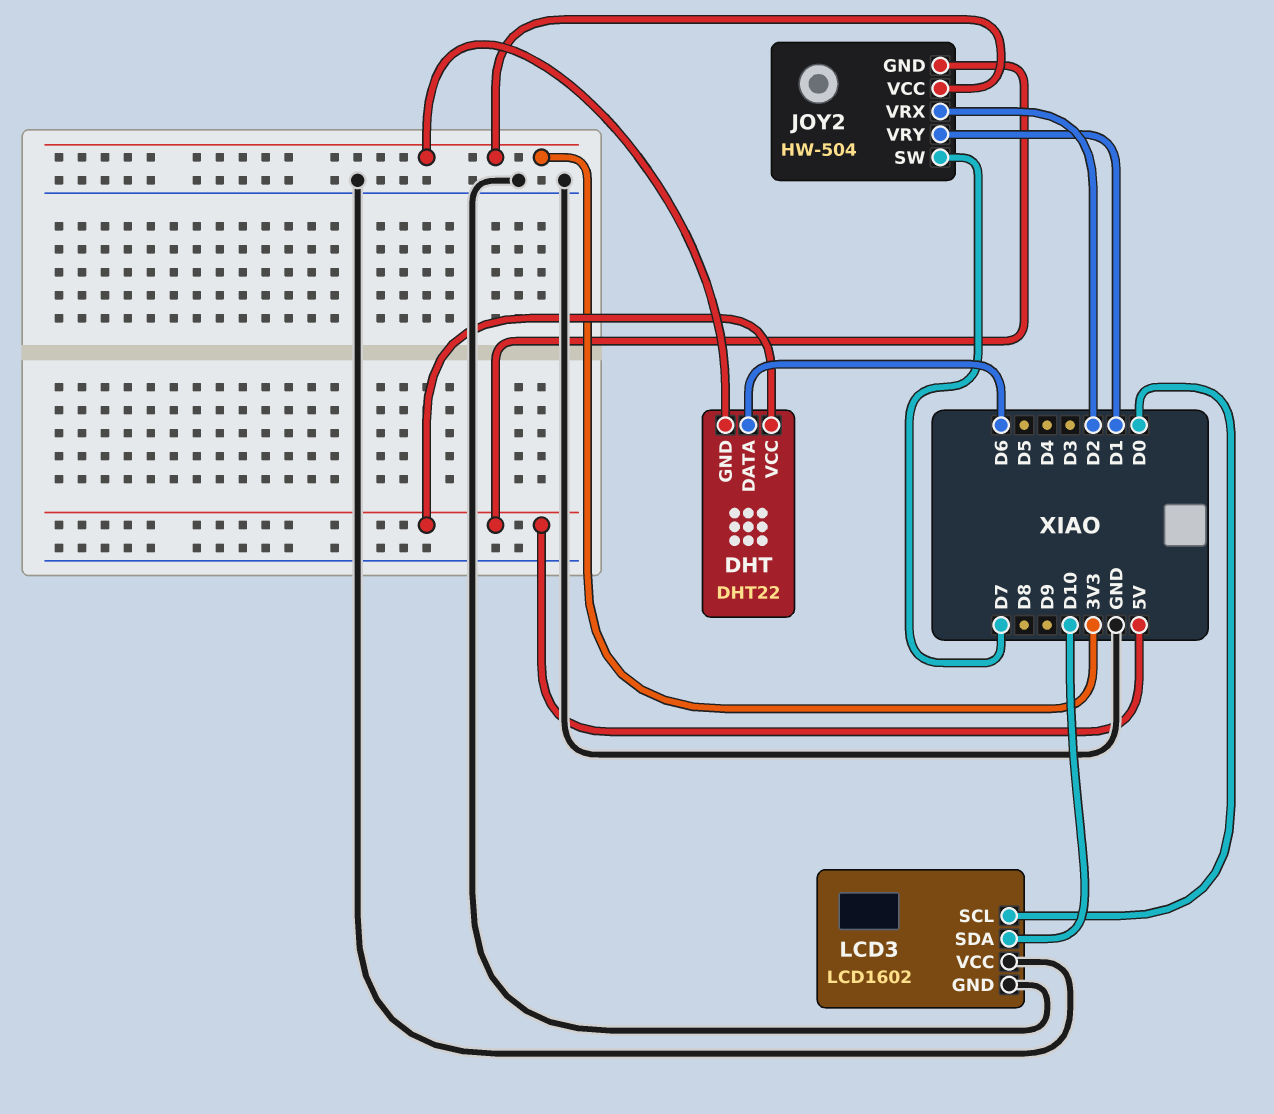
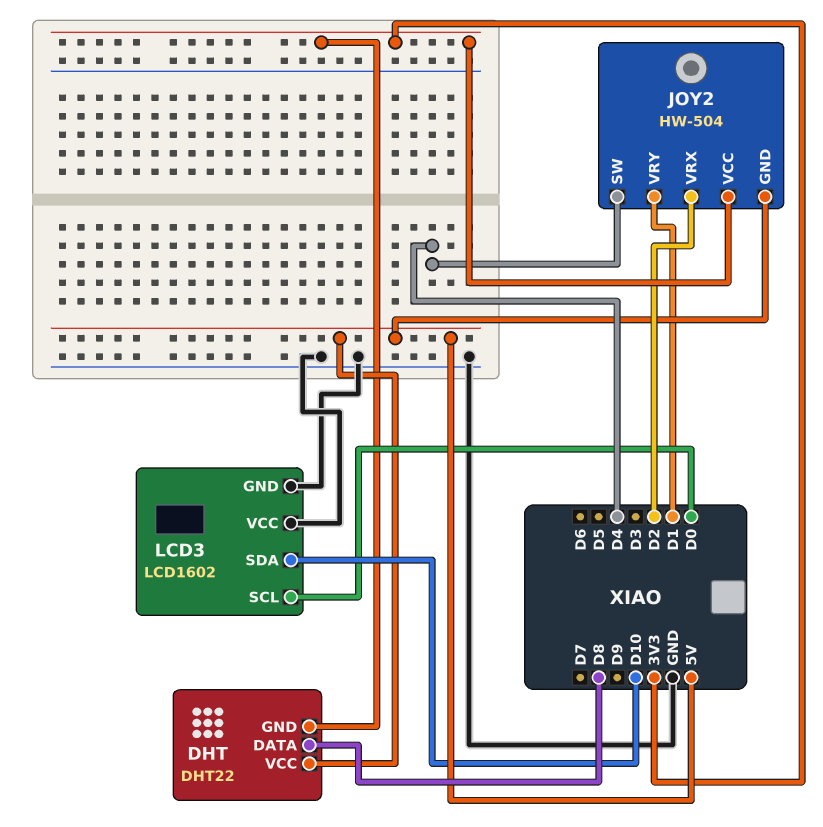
DHT pin DATA: D6 -> D8
JOY2 pin SW: D7 -> D4

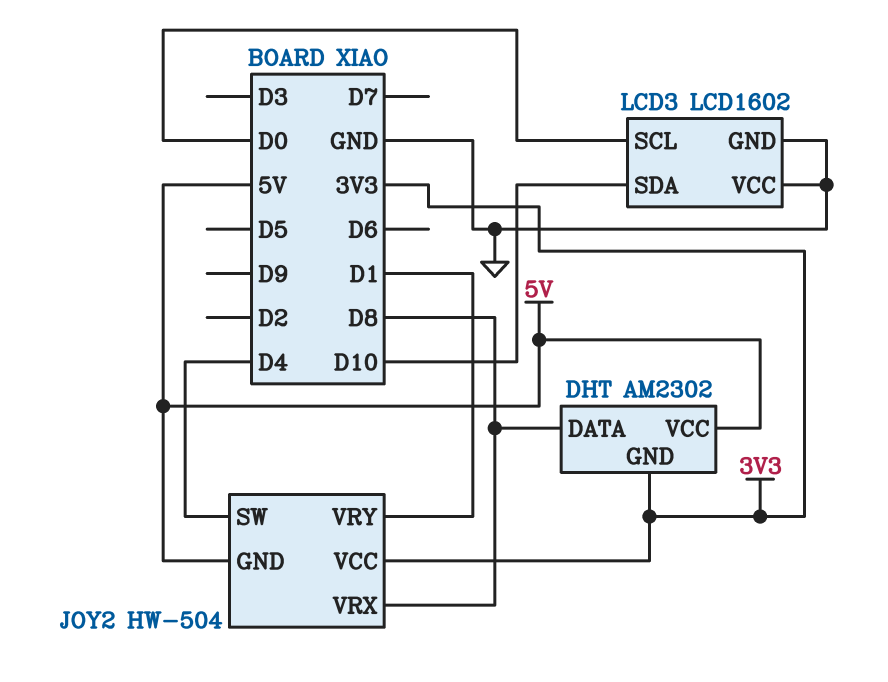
DHT: DHT22 -> AM2302
JOY2 pin VRX: D2 -> D8

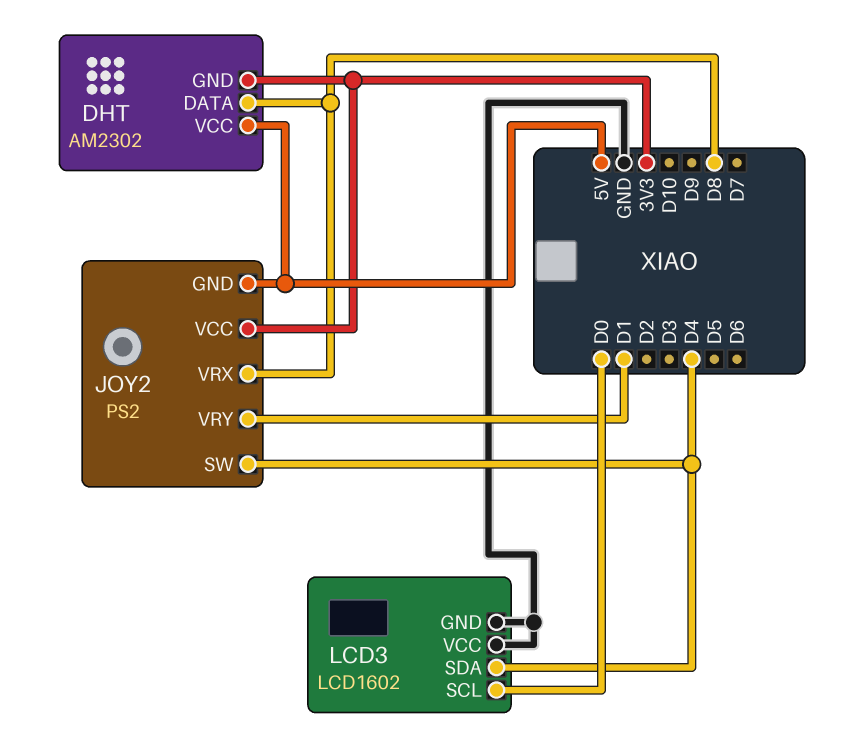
JOY2: HW-504 -> PS2
LCD3 pin SDA: D10 -> D4

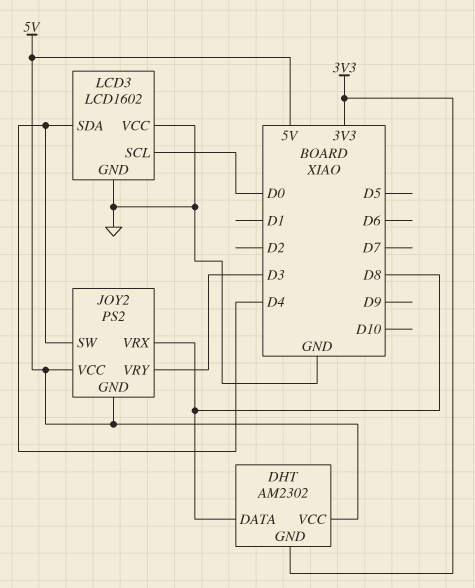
JOY2 pin VCC: 3V3 -> 5V
JOY2 pin VRY: D1 -> D3

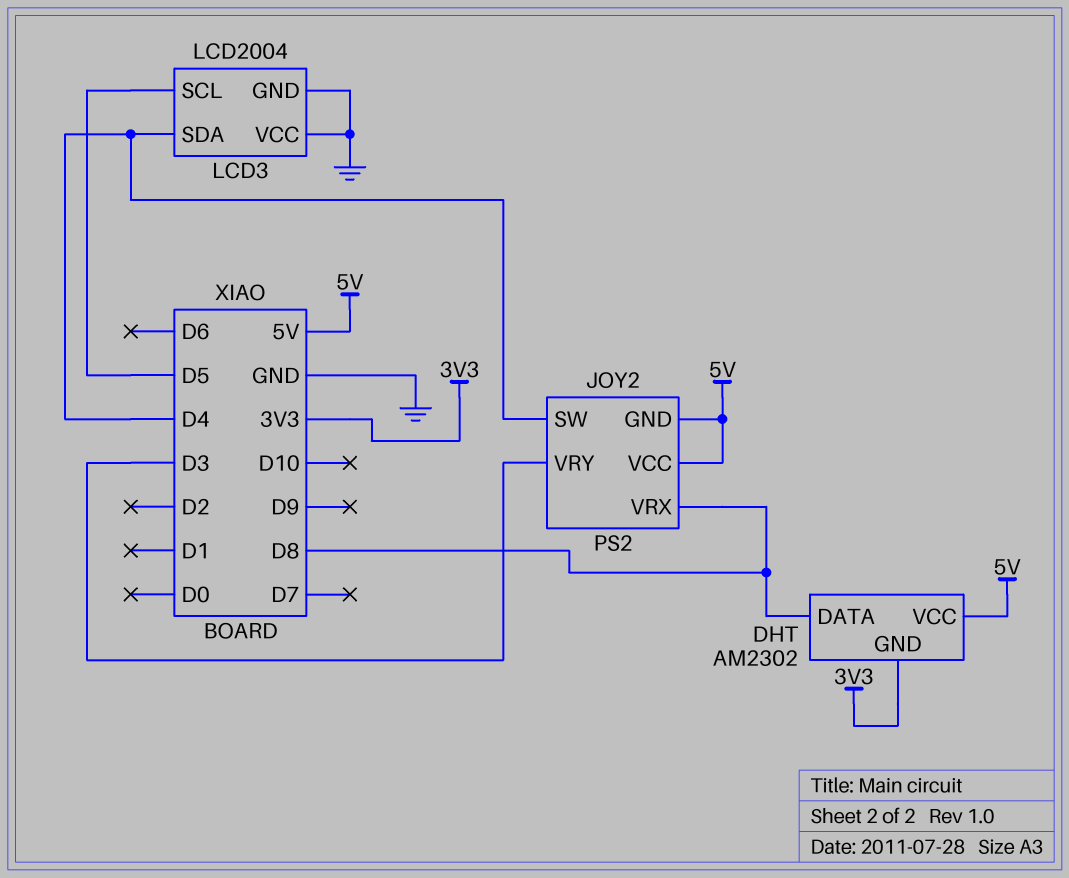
LCD3: LCD1602 -> LCD2004
LCD3 pin SCL: D0 -> D5

